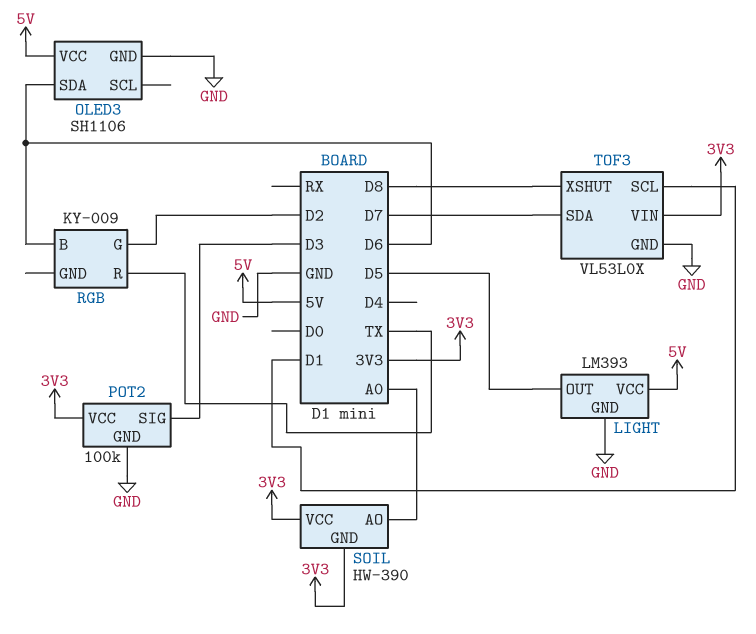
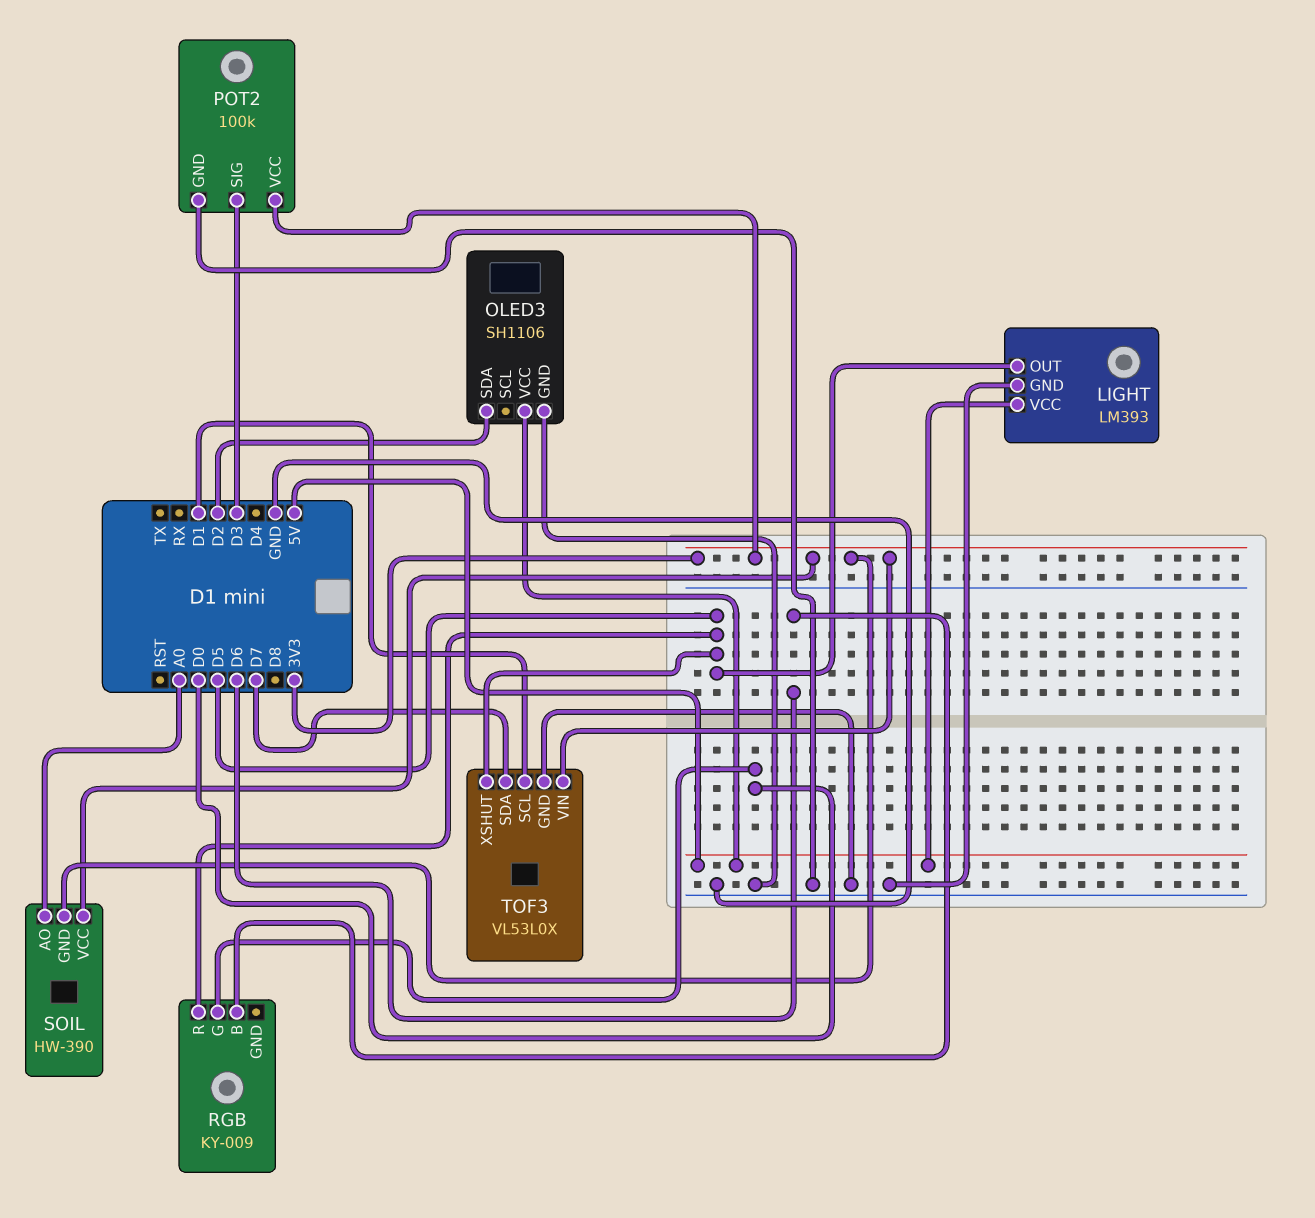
OLED3 pin SDA: D6 -> D2
RGB pin G: D2 -> D0
RGB pin R: TX -> D5
TOF3 pin XSHUT: D8 -> D5

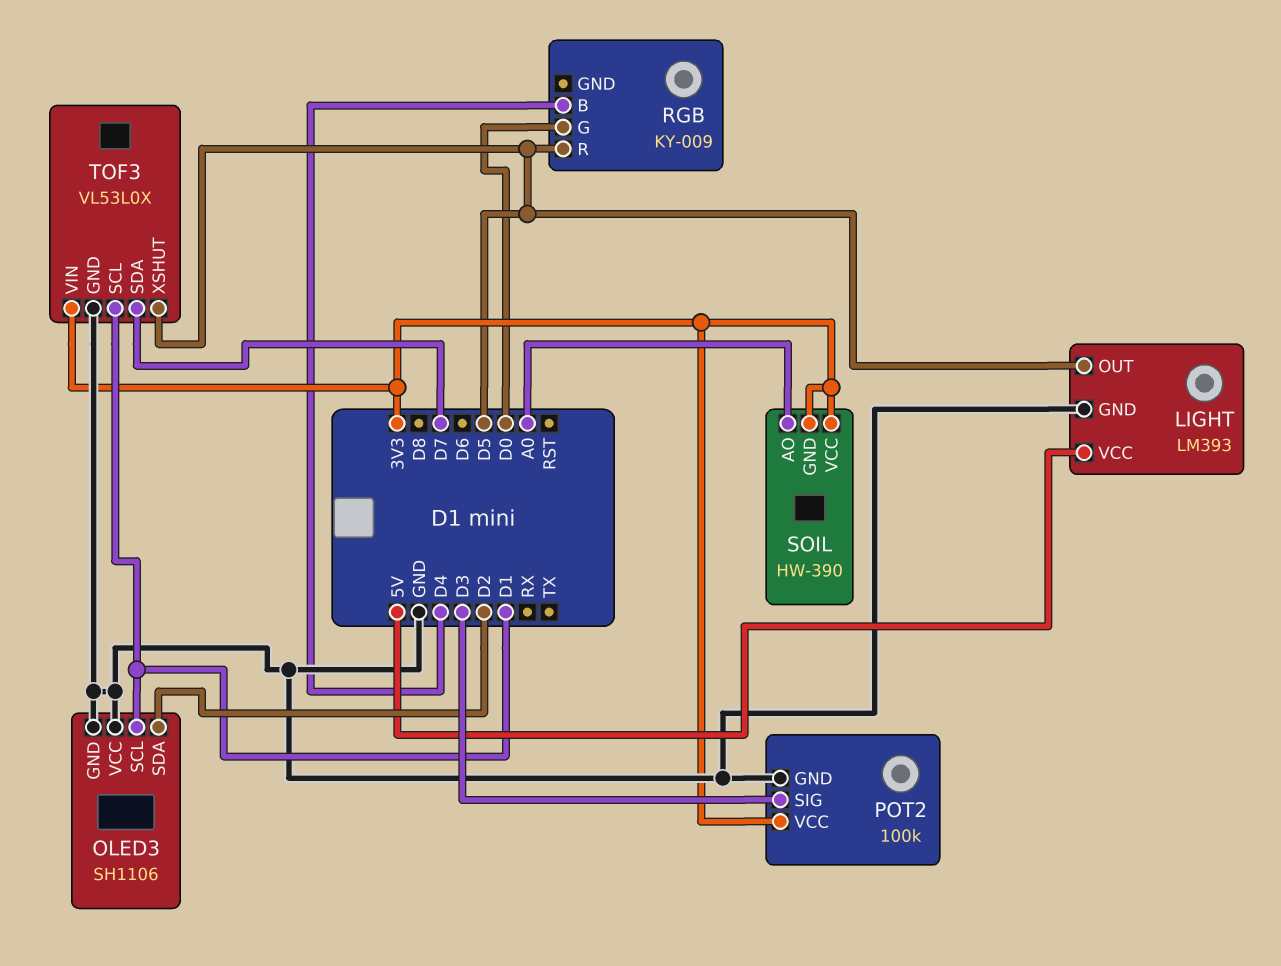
OLED3 pin SCL: none -> D1
OLED3 pin VCC: 5V -> GND
RGB pin B: D6 -> D4

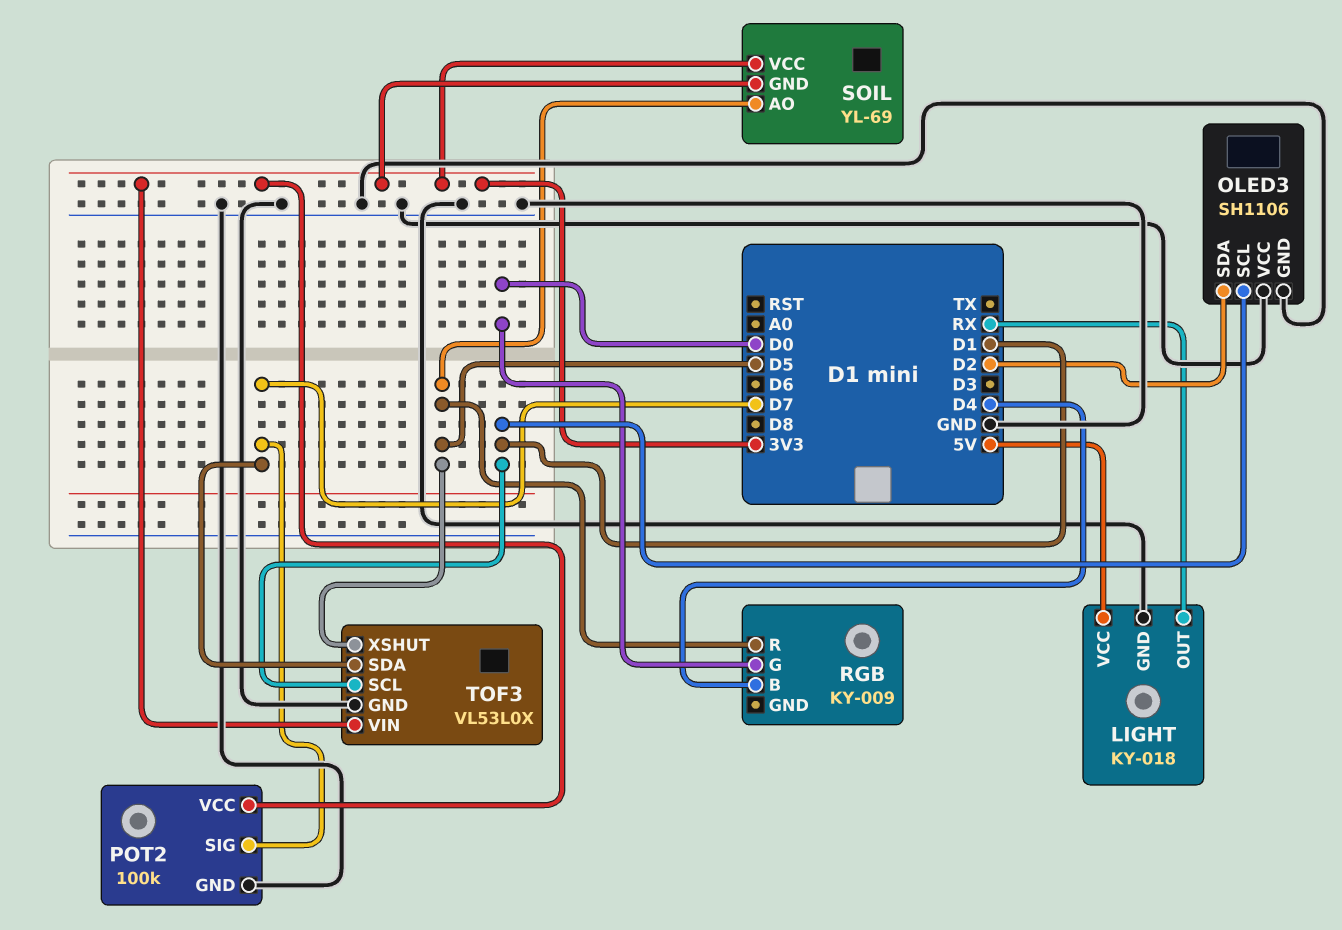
LIGHT: LM393 -> KY-018
LIGHT pin OUT: D5 -> RX
POT2 pin SIG: D3 -> D7
SOIL: HW-390 -> YL-69
SOIL pin AO: A0 -> D5

